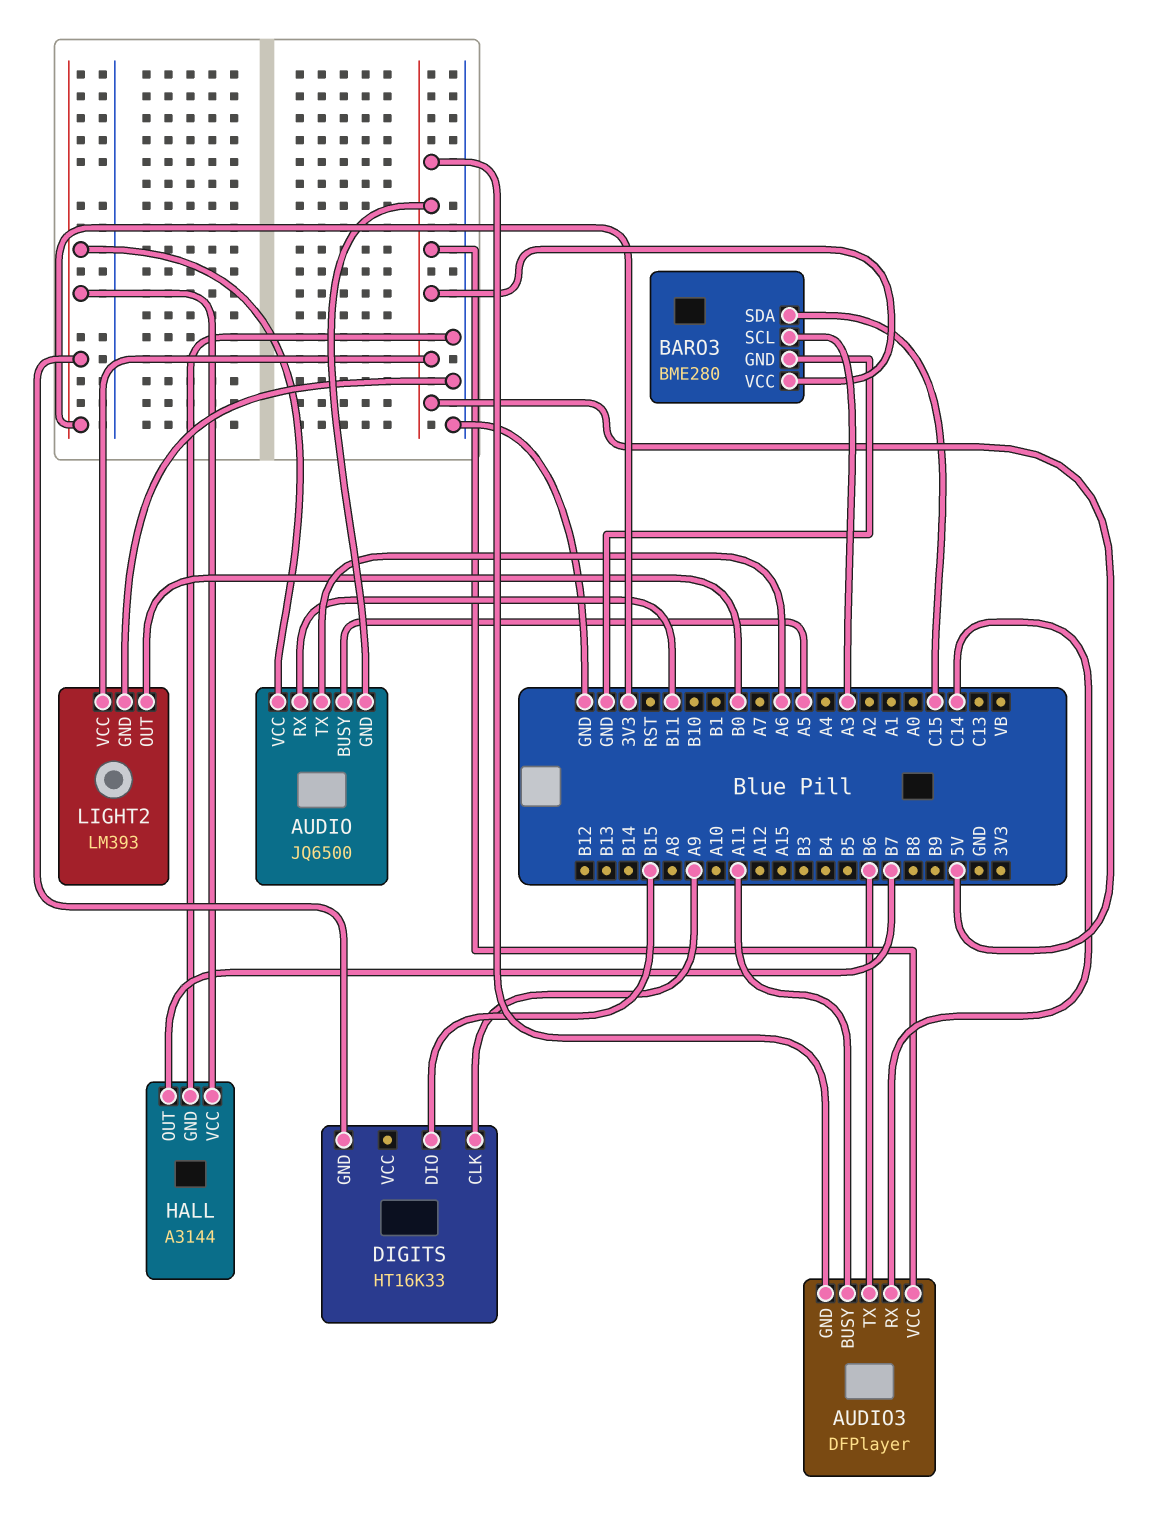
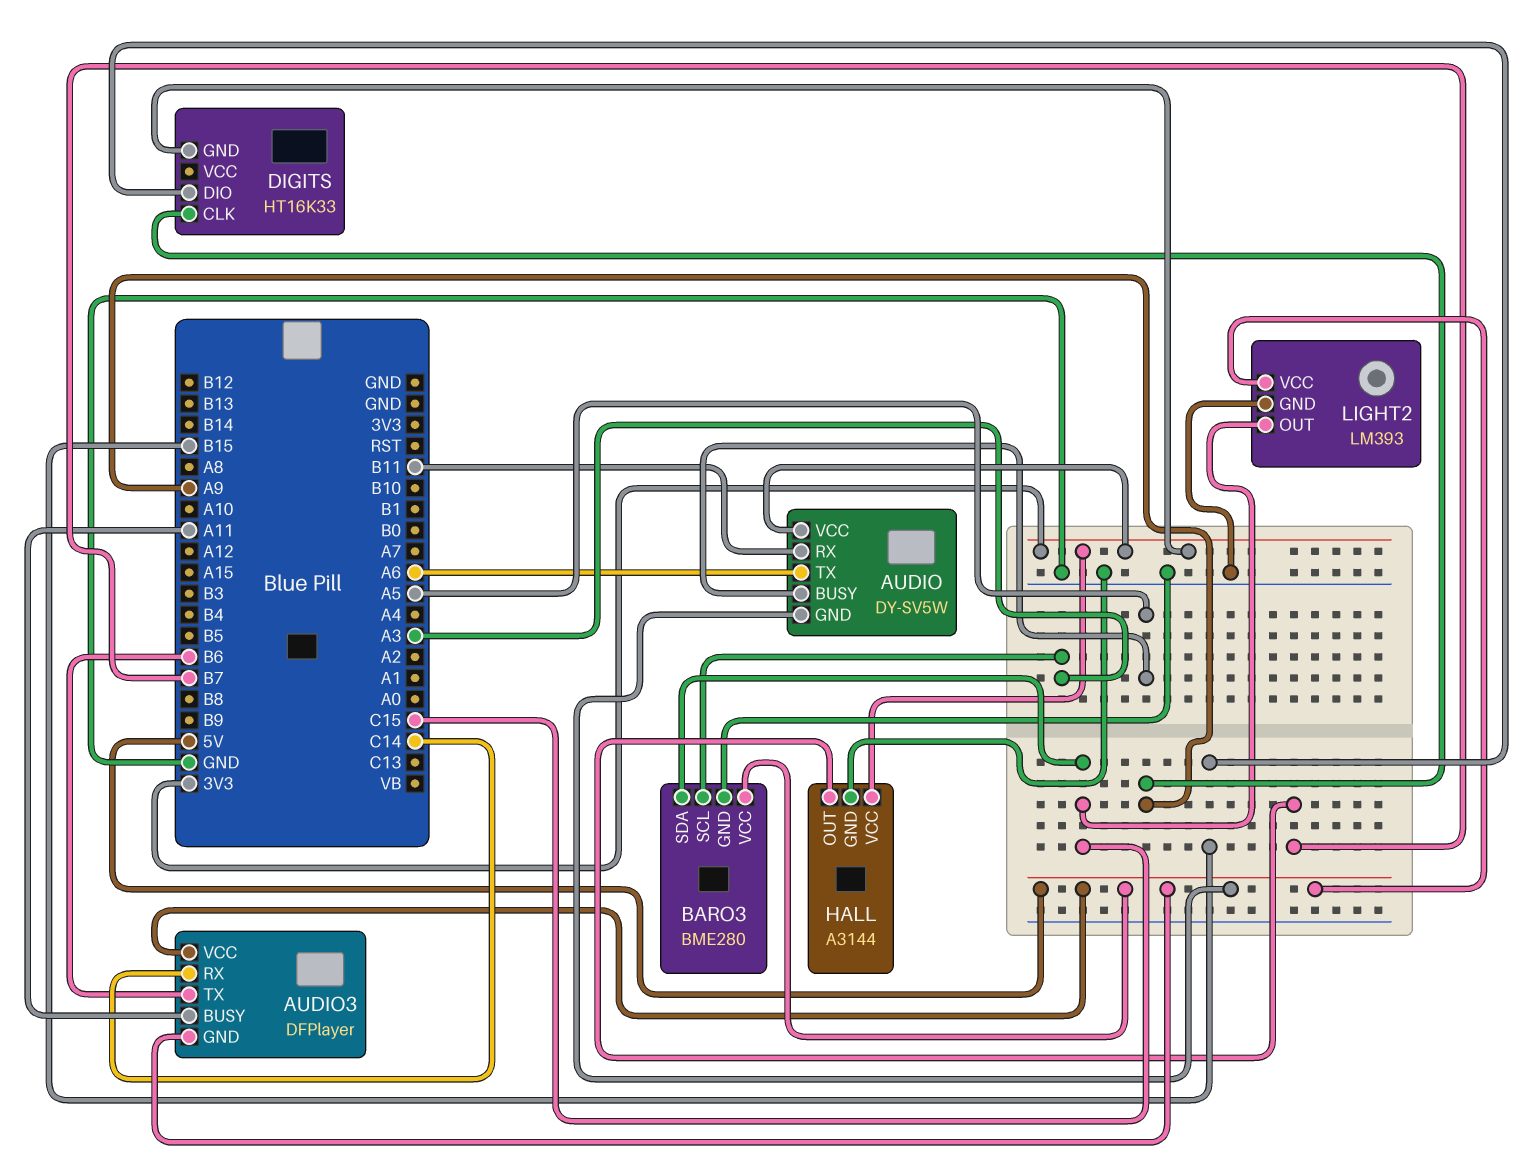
AUDIO: JQ6500 -> DY-SV5W
LIGHT2 pin OUT: B0 -> C15

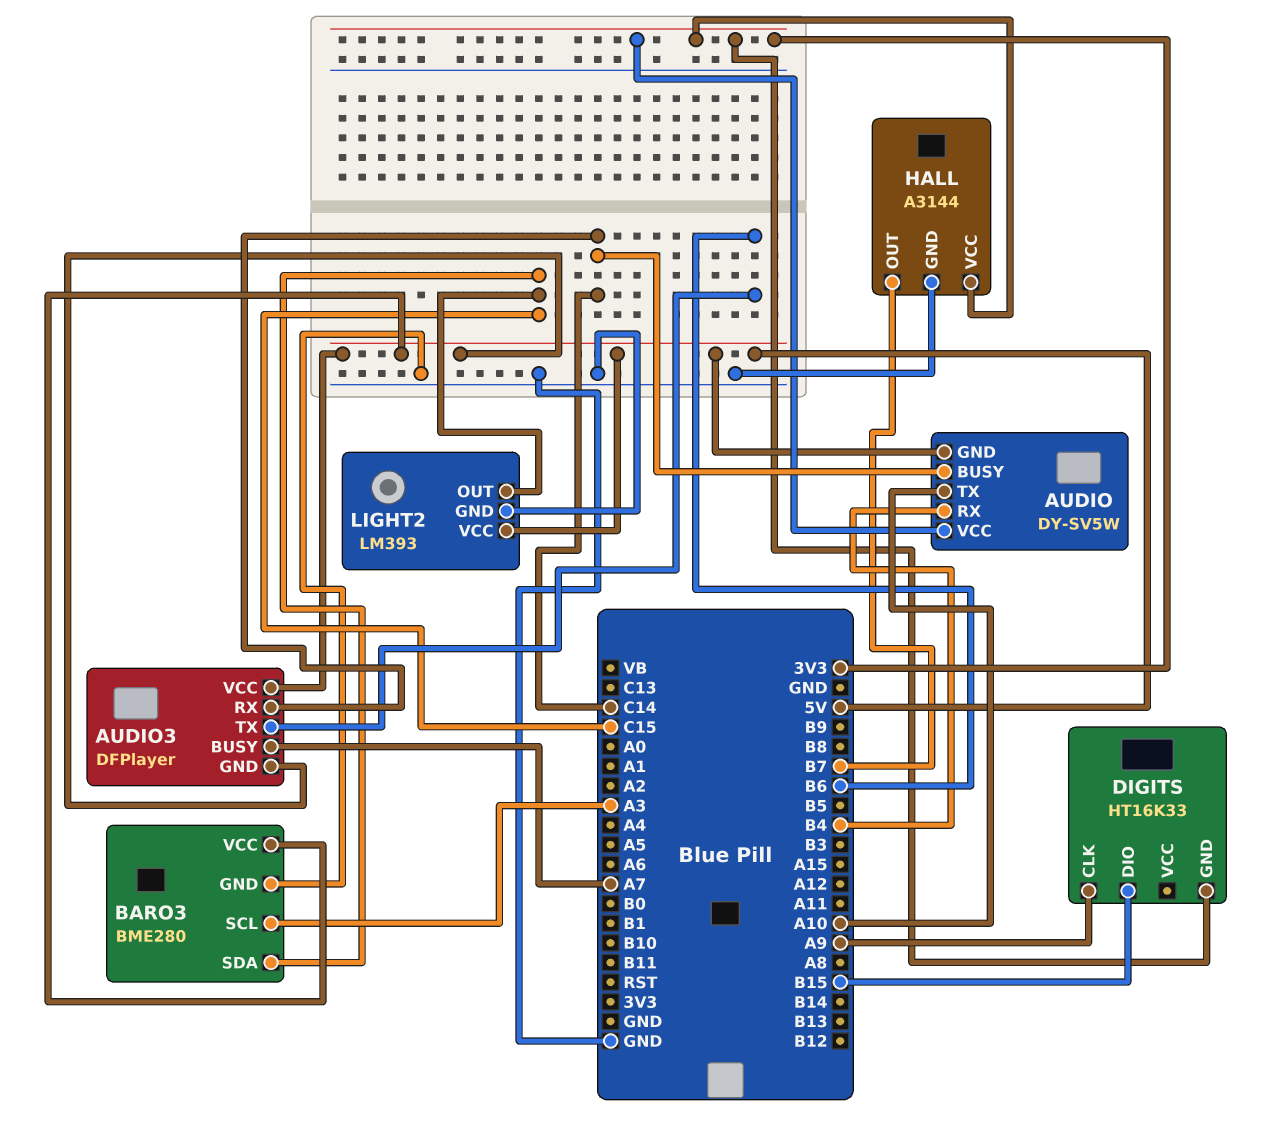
AUDIO pin BUSY: A5 -> C14
AUDIO pin RX: B11 -> B4
AUDIO pin TX: A6 -> A10
AUDIO3 pin BUSY: A11 -> A7

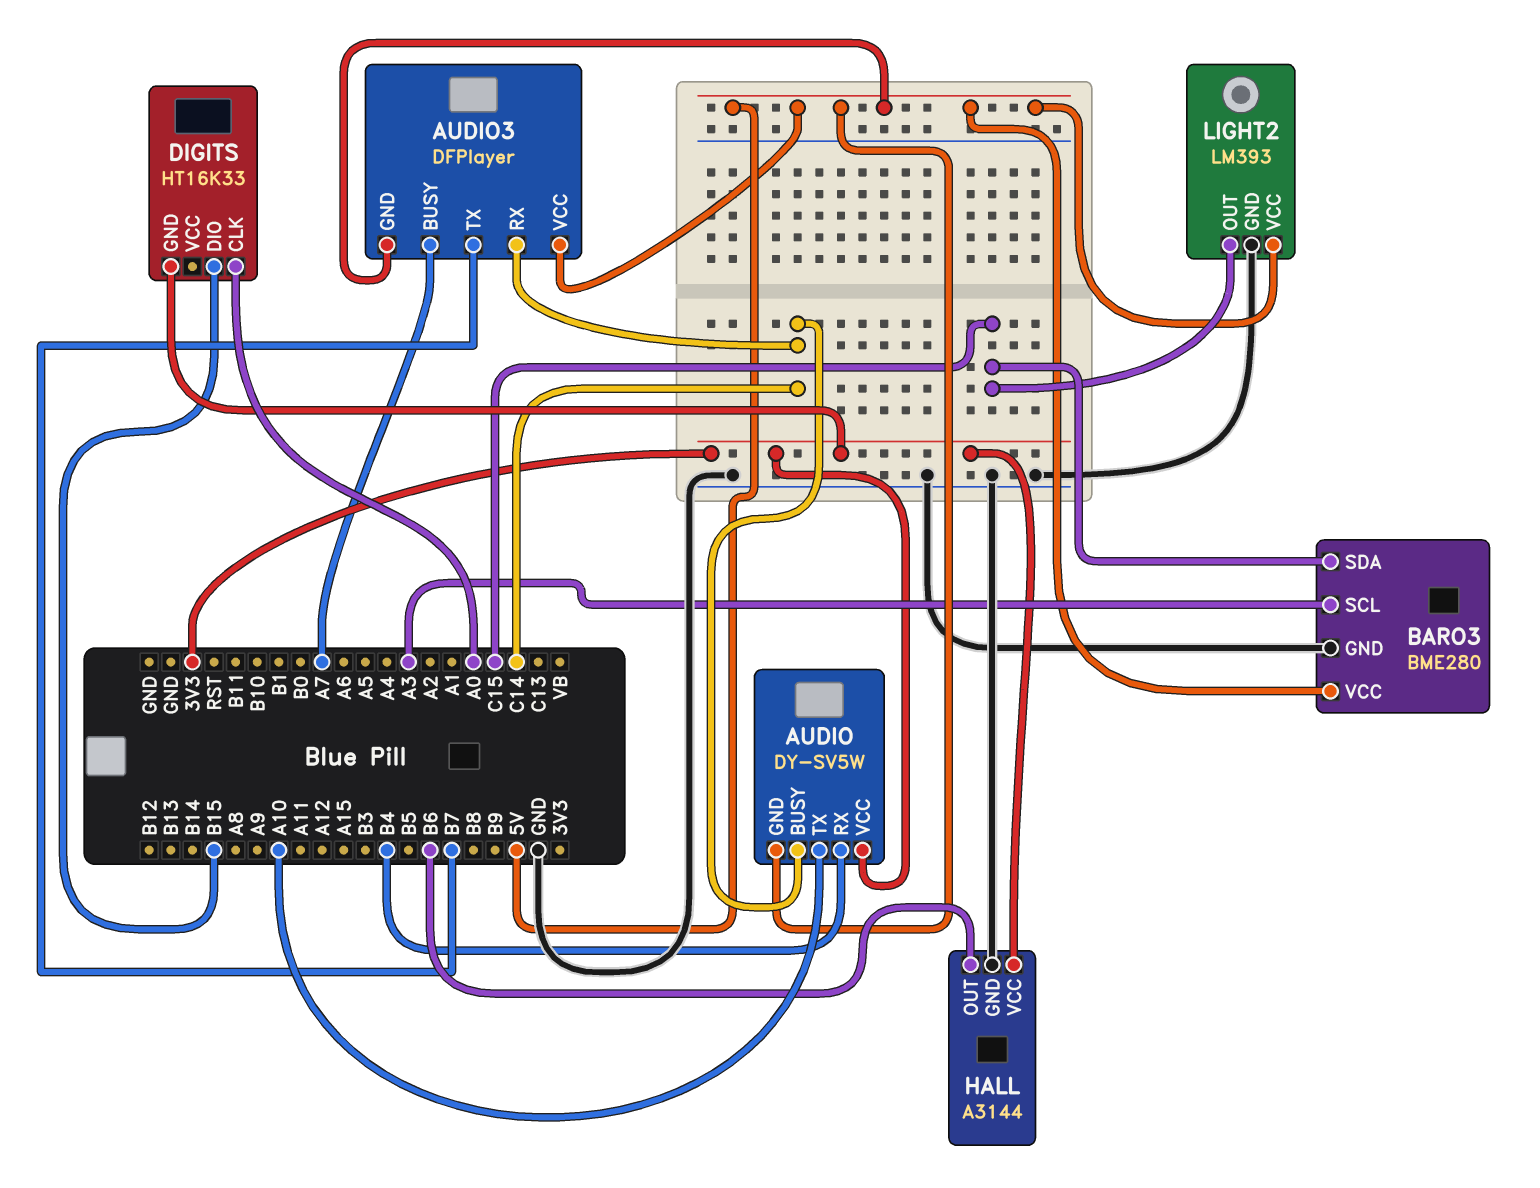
AUDIO3 pin TX: B6 -> B7
DIGITS pin CLK: A9 -> A0
HALL pin OUT: B7 -> B6

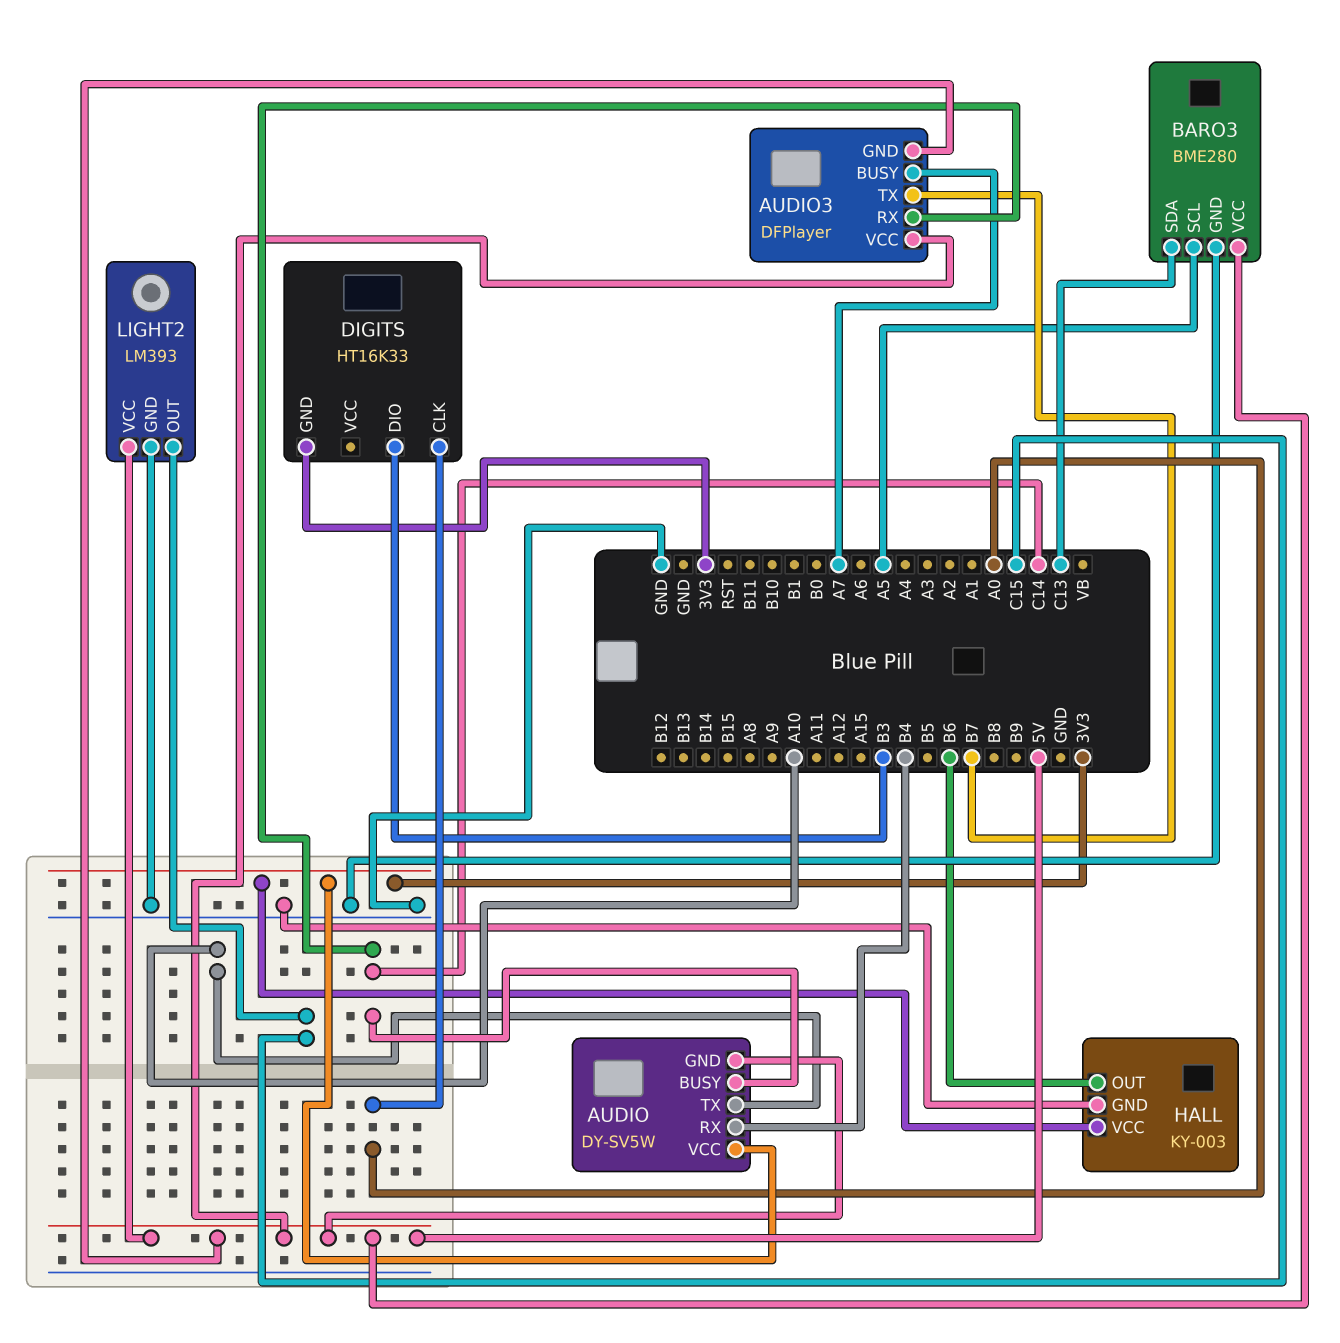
BARO3 pin SCL: A3 -> A5
BARO3 pin SDA: C15 -> C13
DIGITS pin DIO: B15 -> B3
HALL: A3144 -> KY-003

